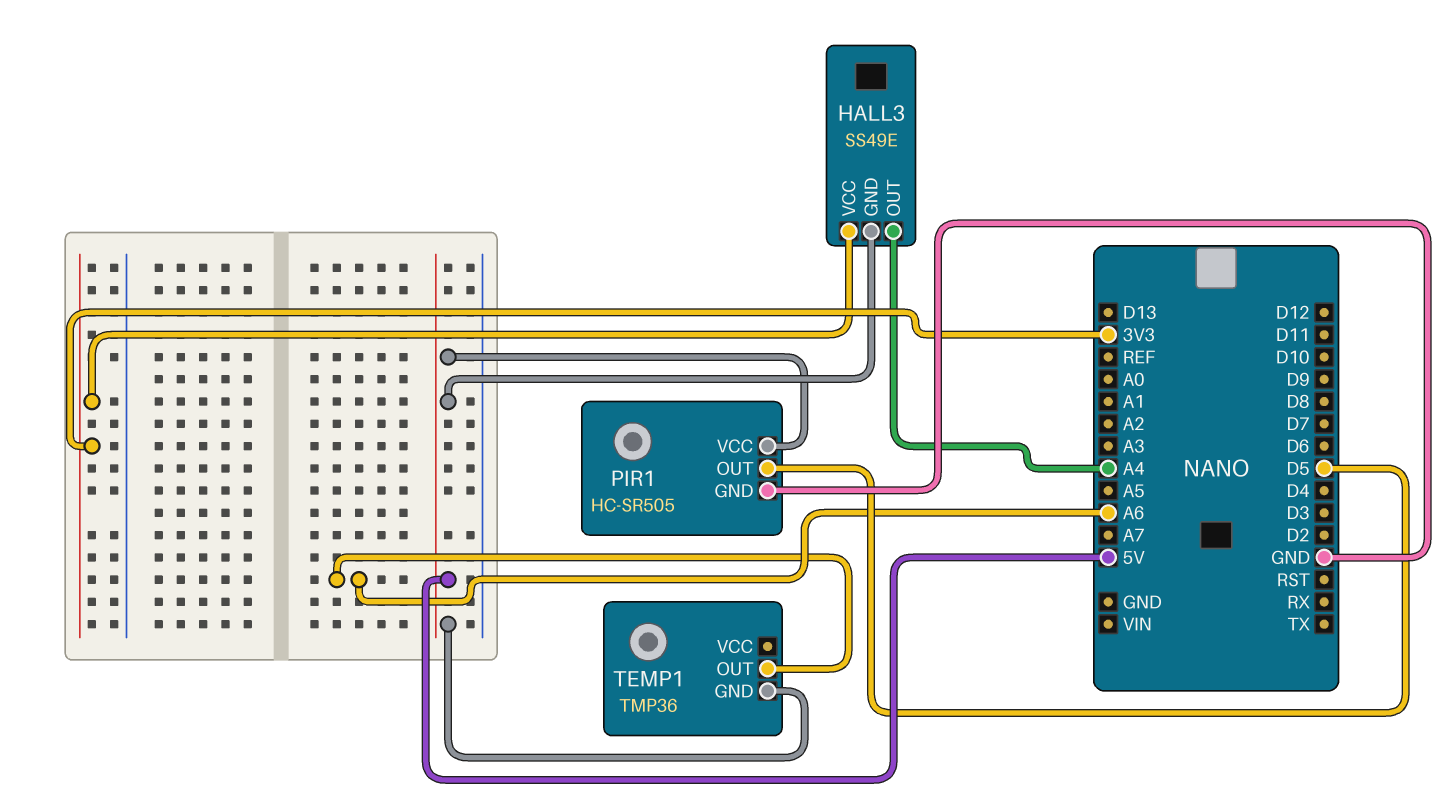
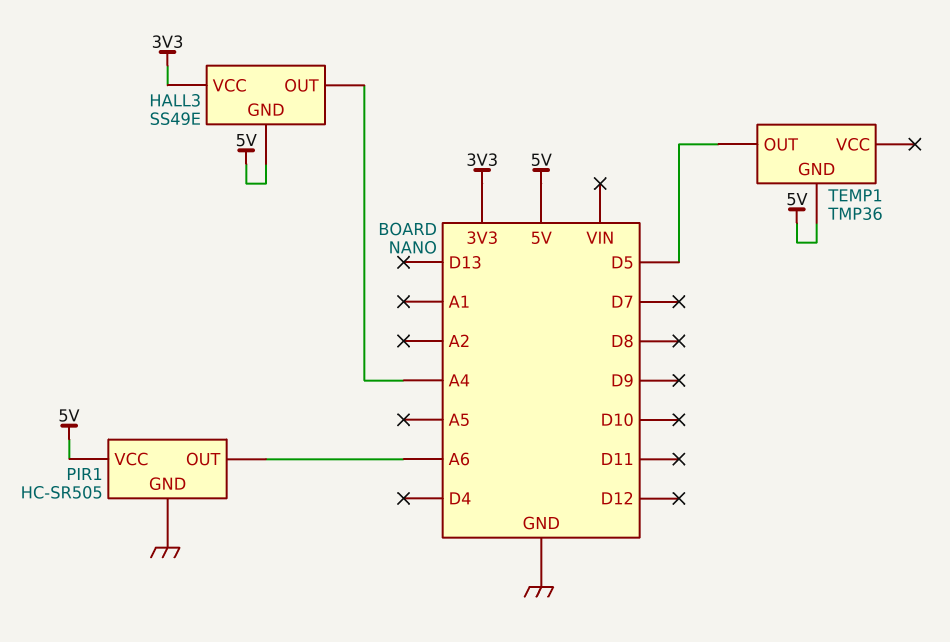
PIR1 pin OUT: D5 -> A6
TEMP1 pin OUT: A6 -> D5

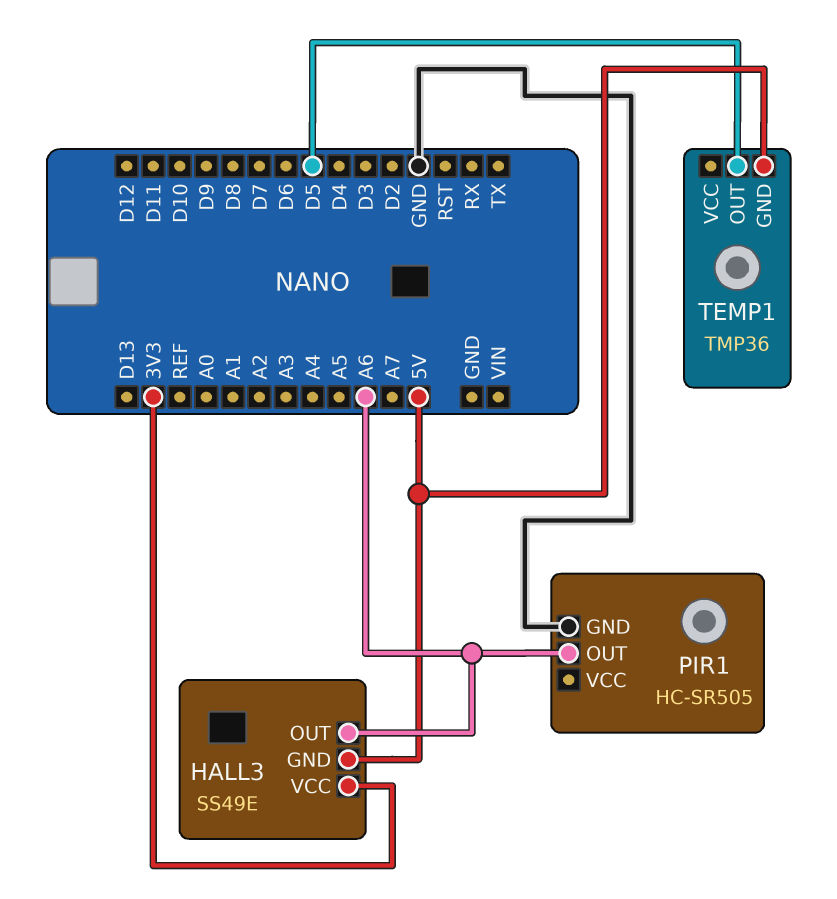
HALL3 pin OUT: A4 -> A6
PIR1 pin VCC: 5V -> none

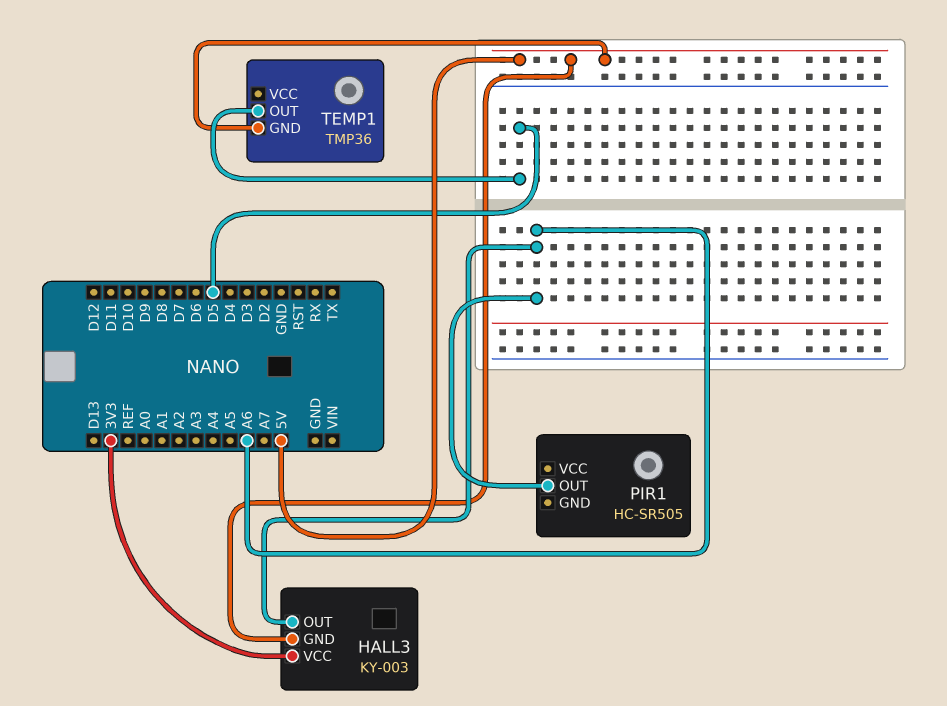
HALL3: SS49E -> KY-003
PIR1 pin GND: GND -> none

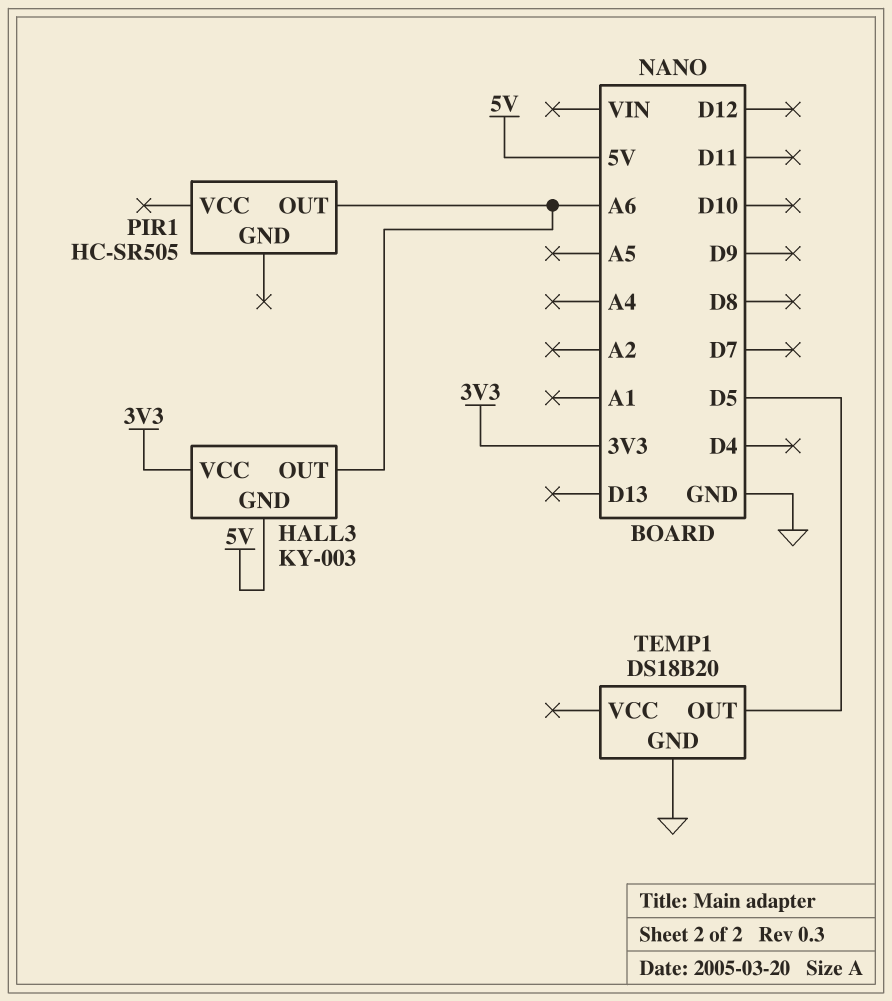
TEMP1: TMP36 -> DS18B20
TEMP1 pin GND: 5V -> GND

